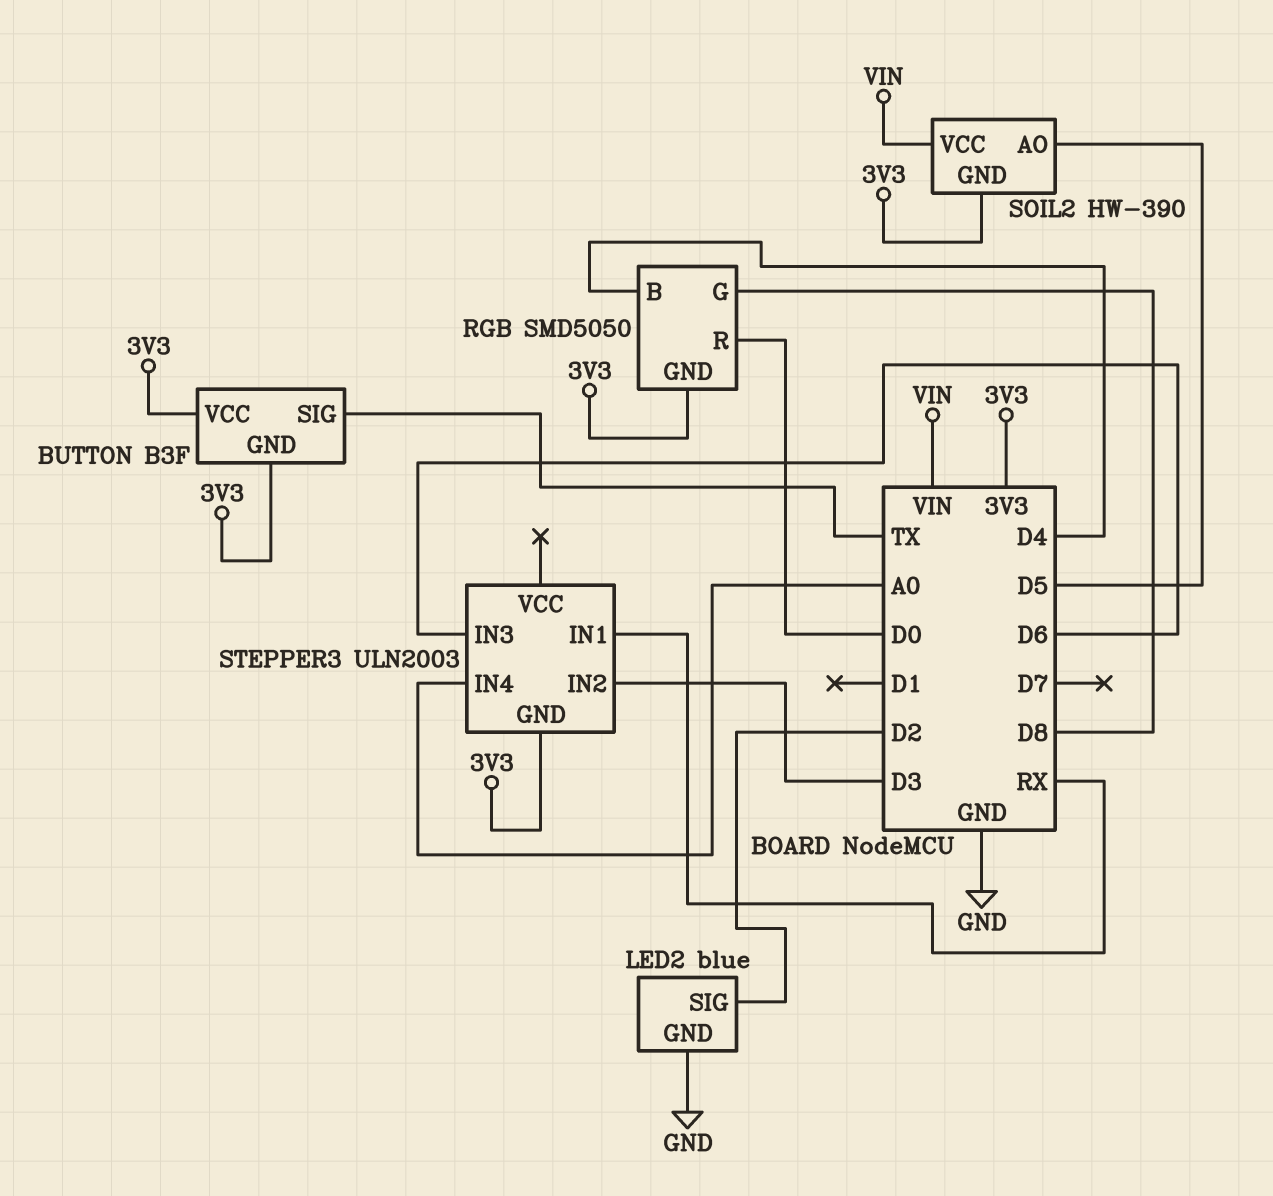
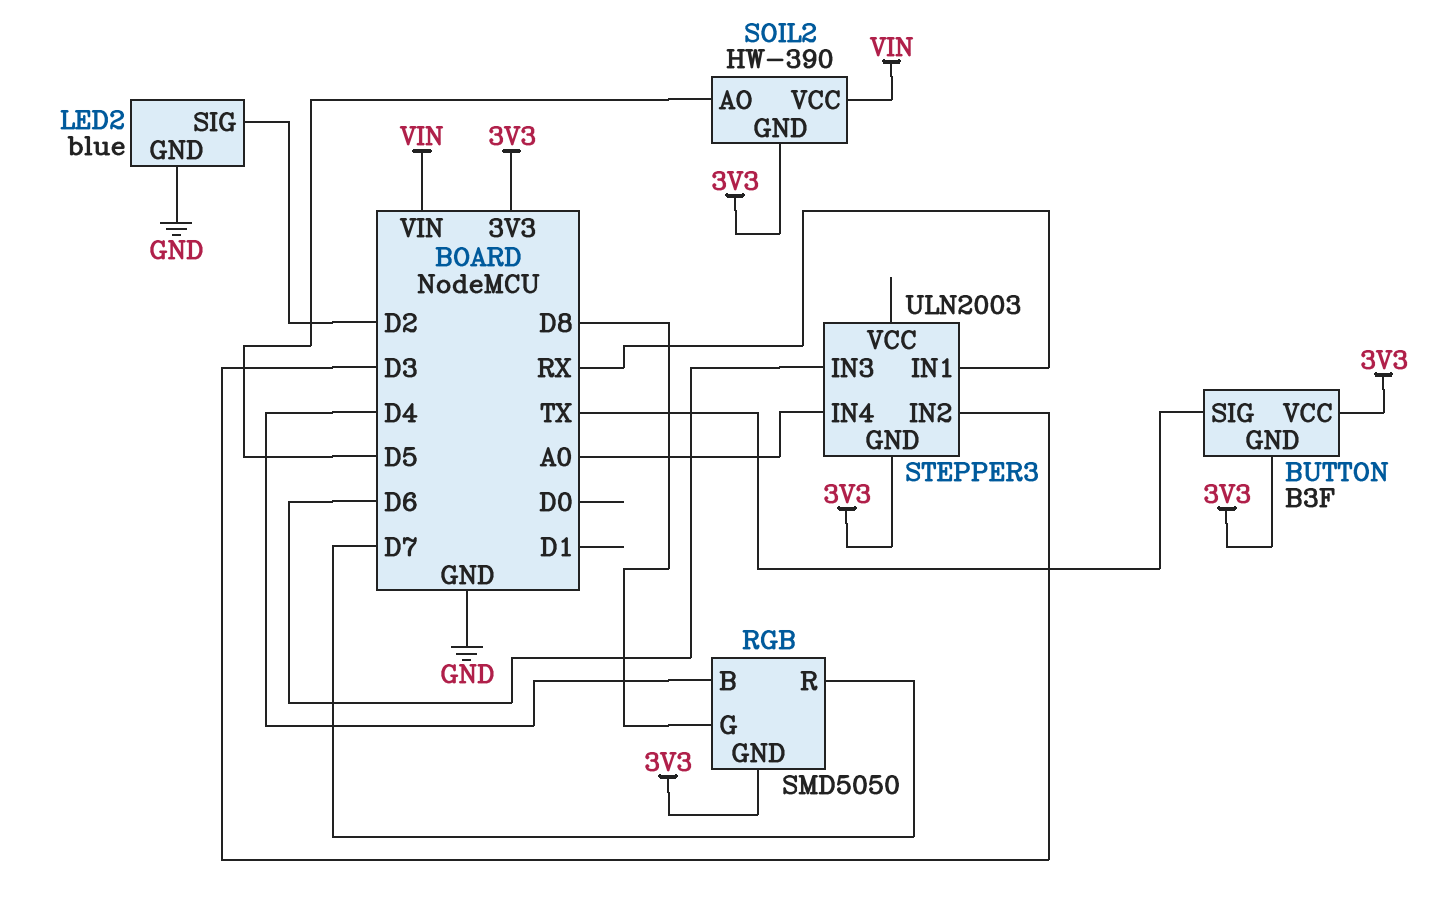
RGB pin R: D0 -> D7

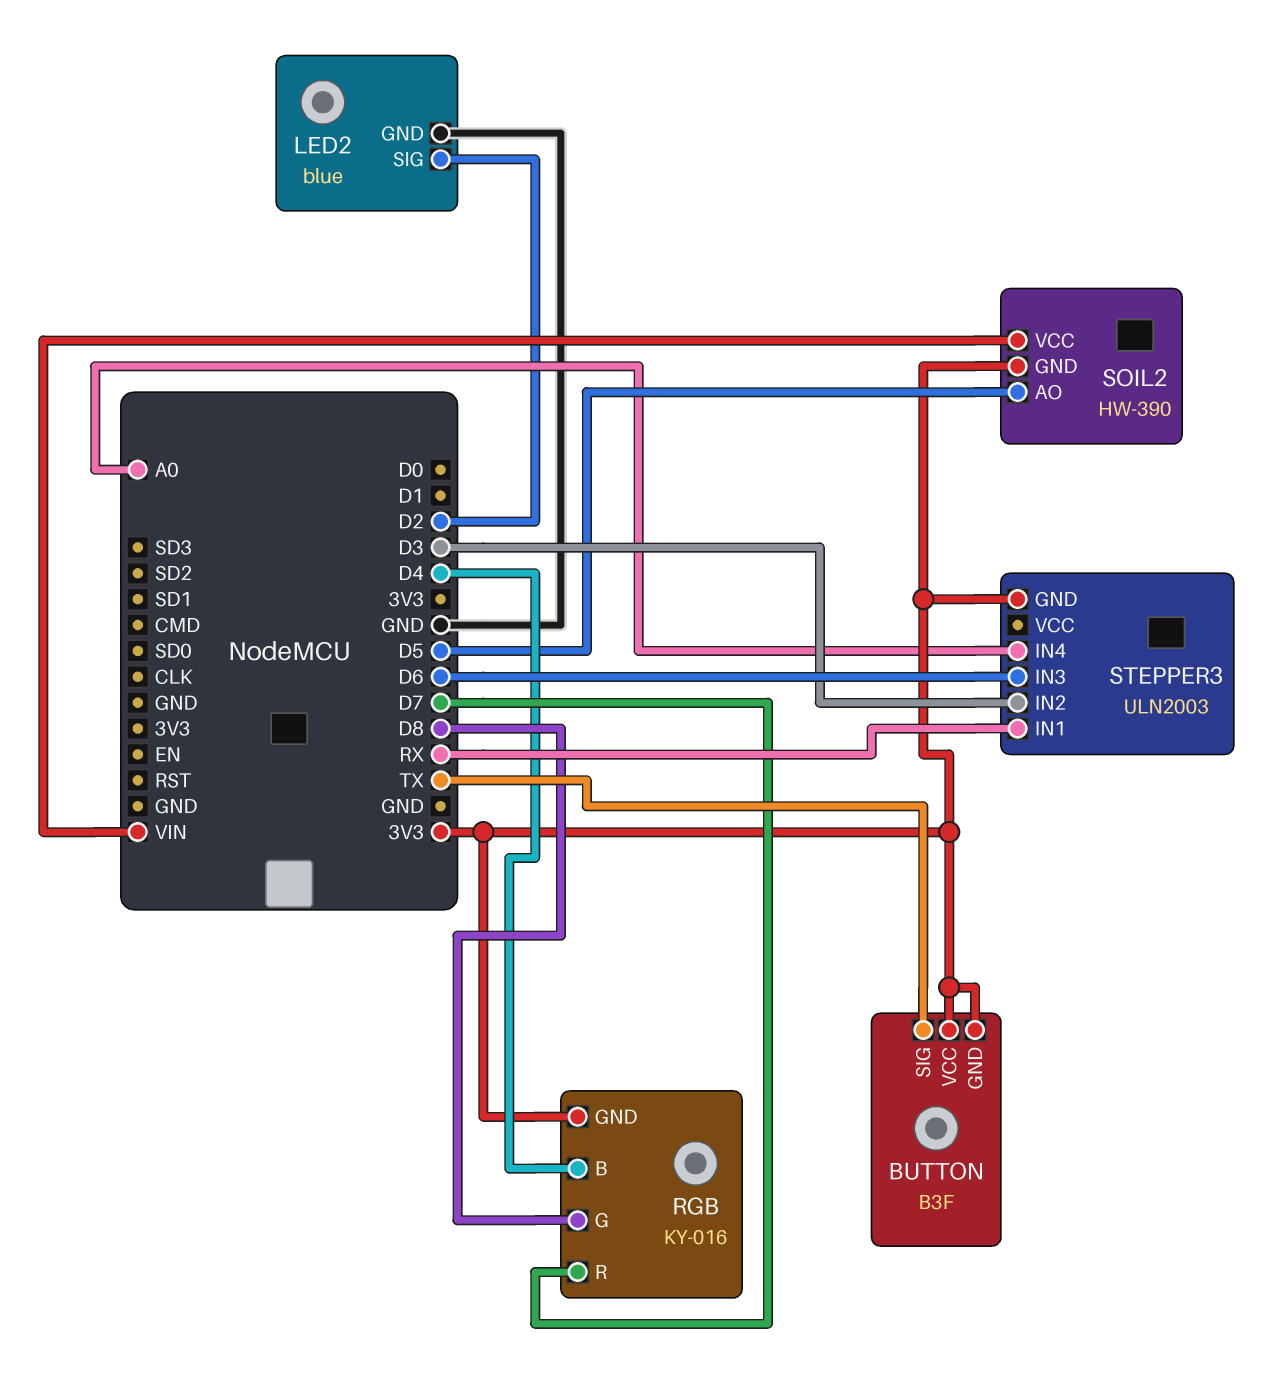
RGB: SMD5050 -> KY-016

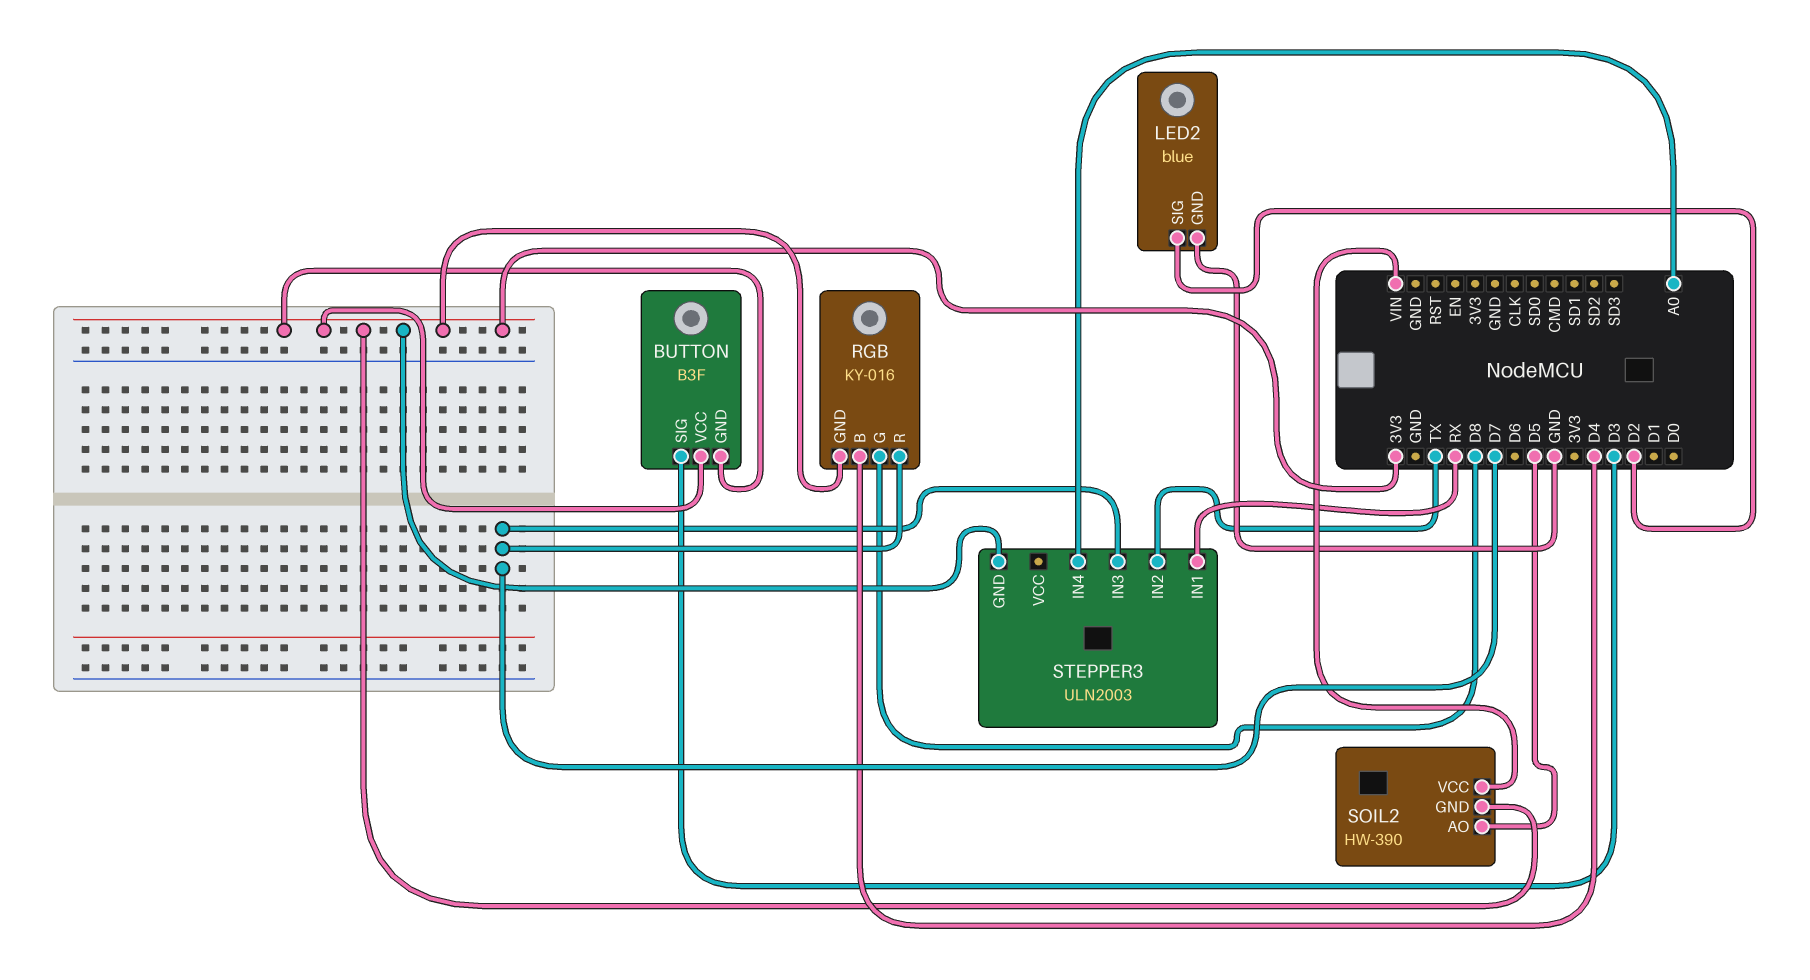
BUTTON pin SIG: TX -> D3
STEPPER3 pin IN2: D3 -> TX
STEPPER3 pin IN3: D6 -> D7

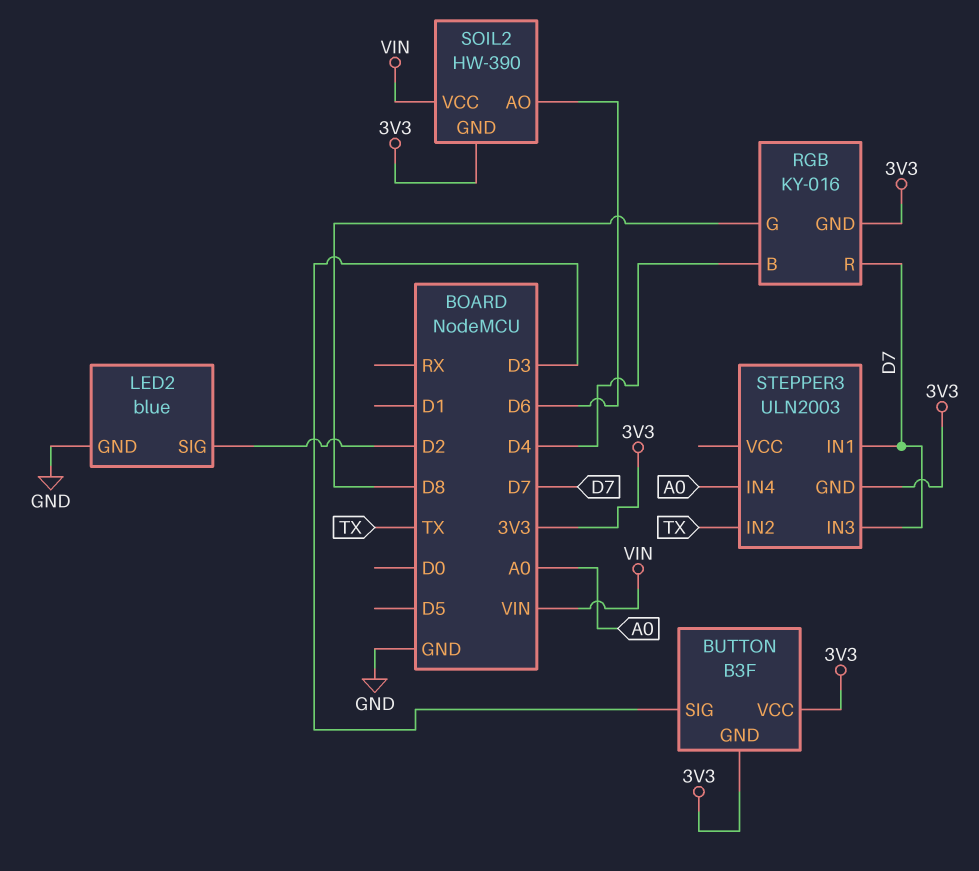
SOIL2 pin AO: D5 -> D6
STEPPER3 pin IN1: RX -> D7

